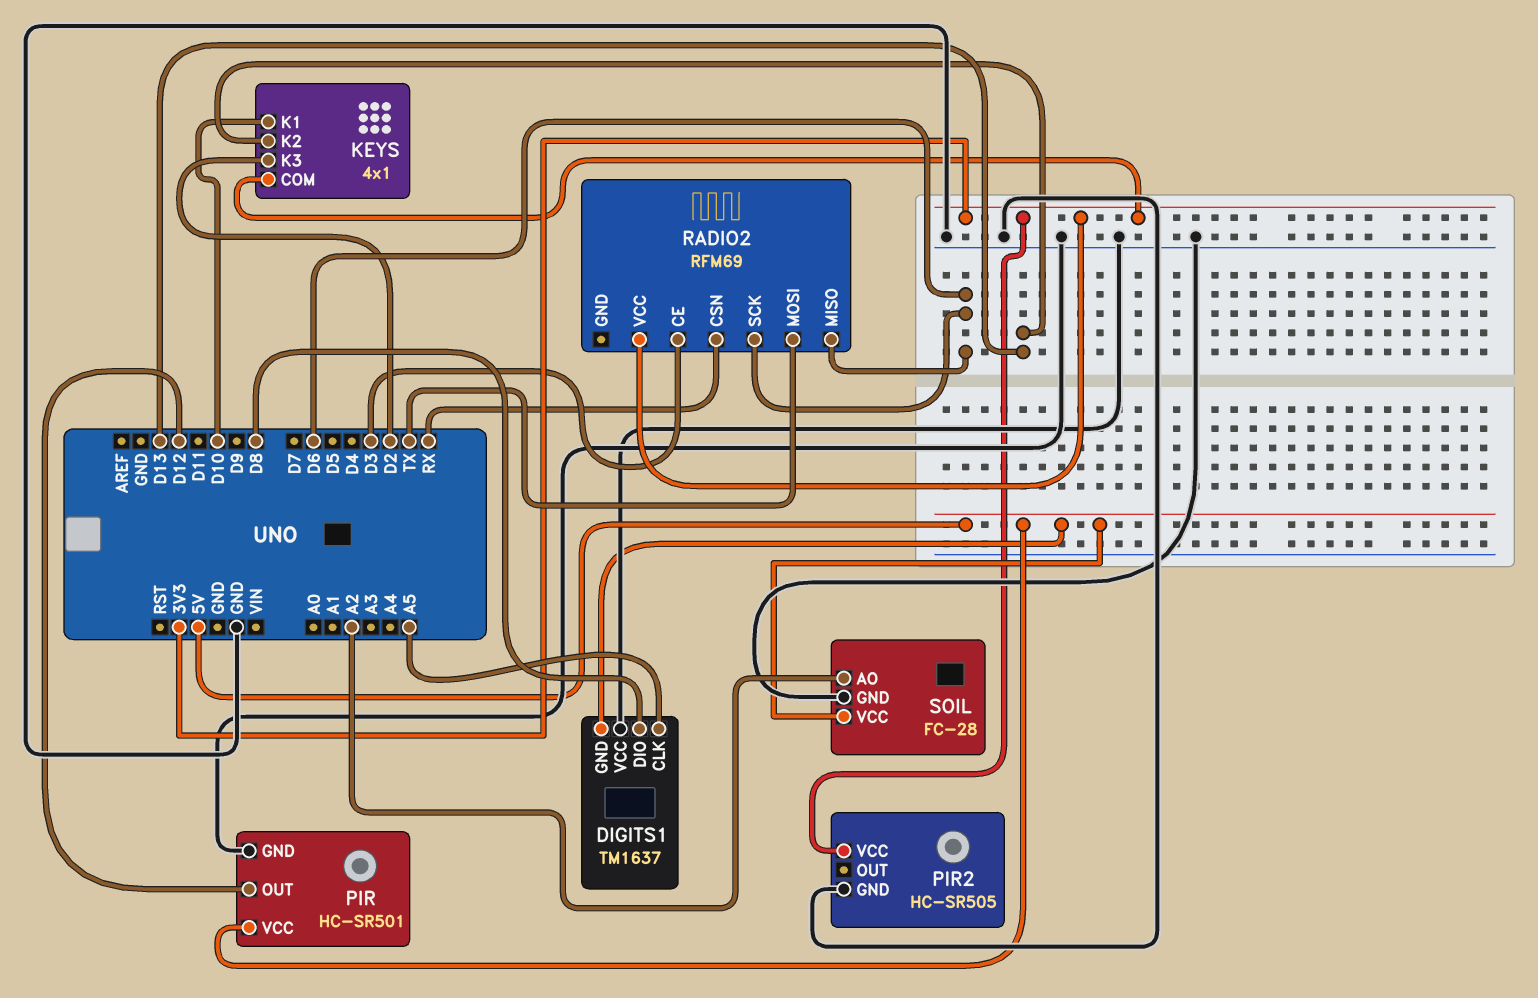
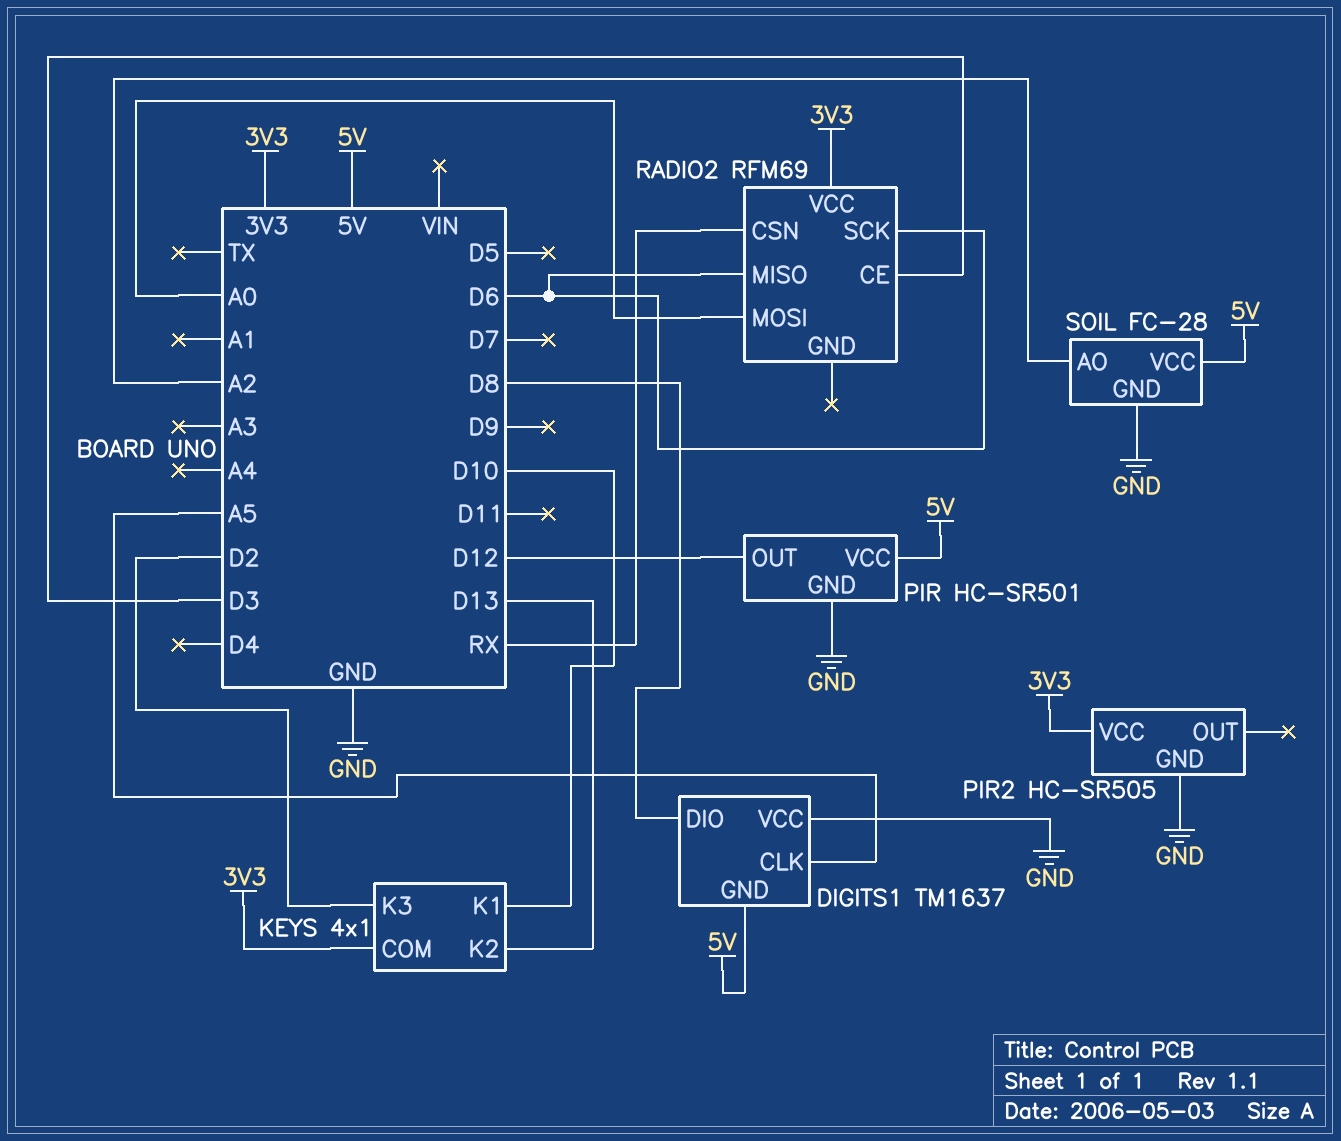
RADIO2 pin MOSI: TX -> A0

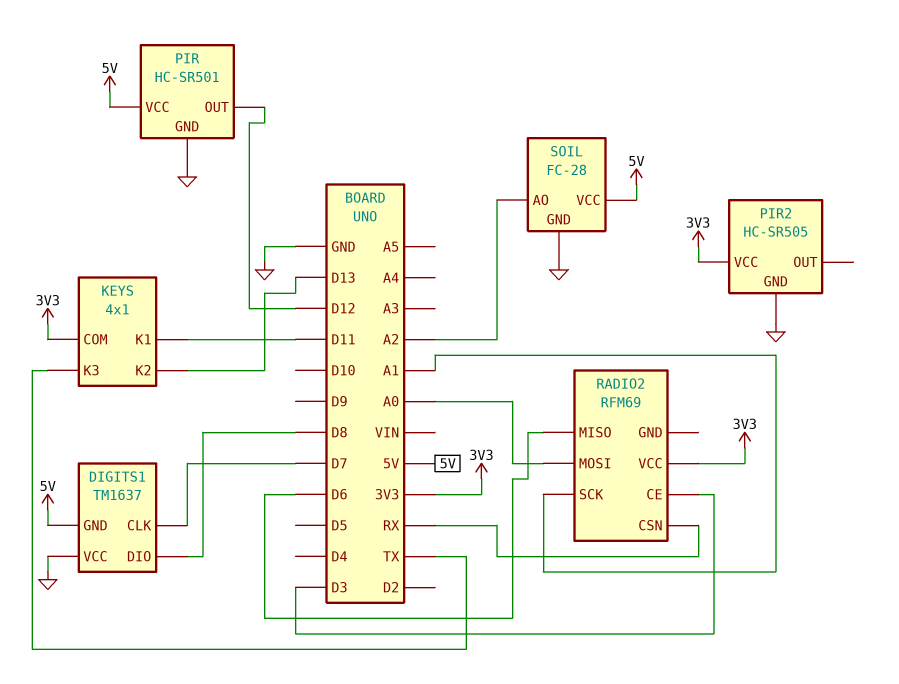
DIGITS1 pin CLK: A5 -> D7
KEYS pin K1: D10 -> D11
KEYS pin K3: D2 -> TX
RADIO2 pin SCK: D6 -> A1

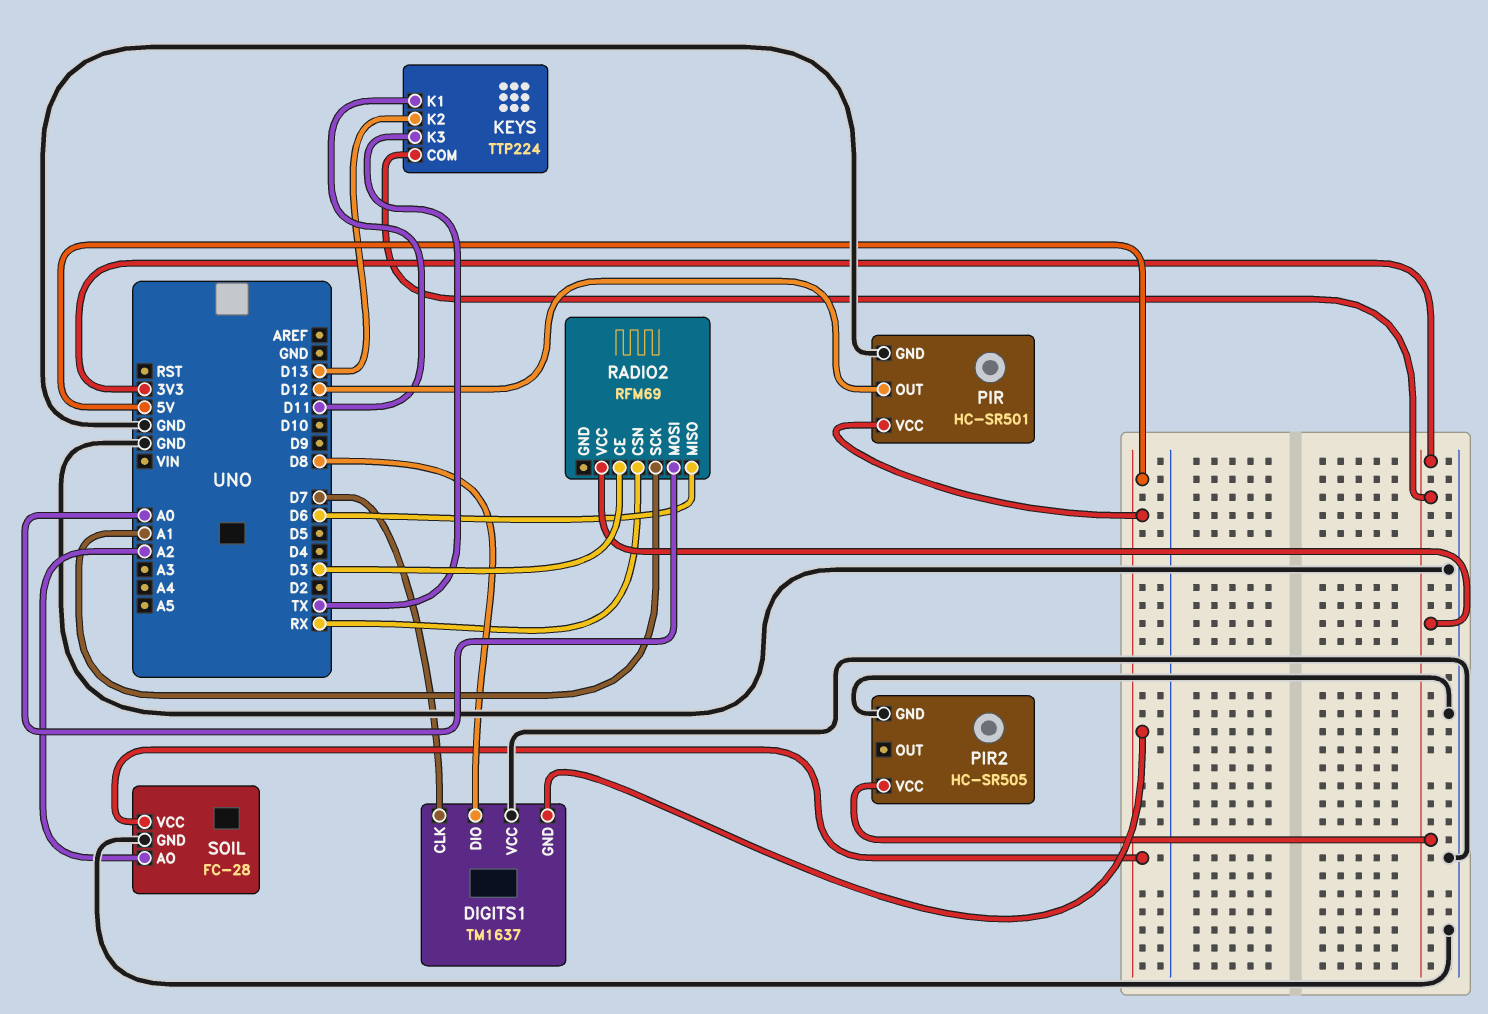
KEYS: 4x1 -> TTP224

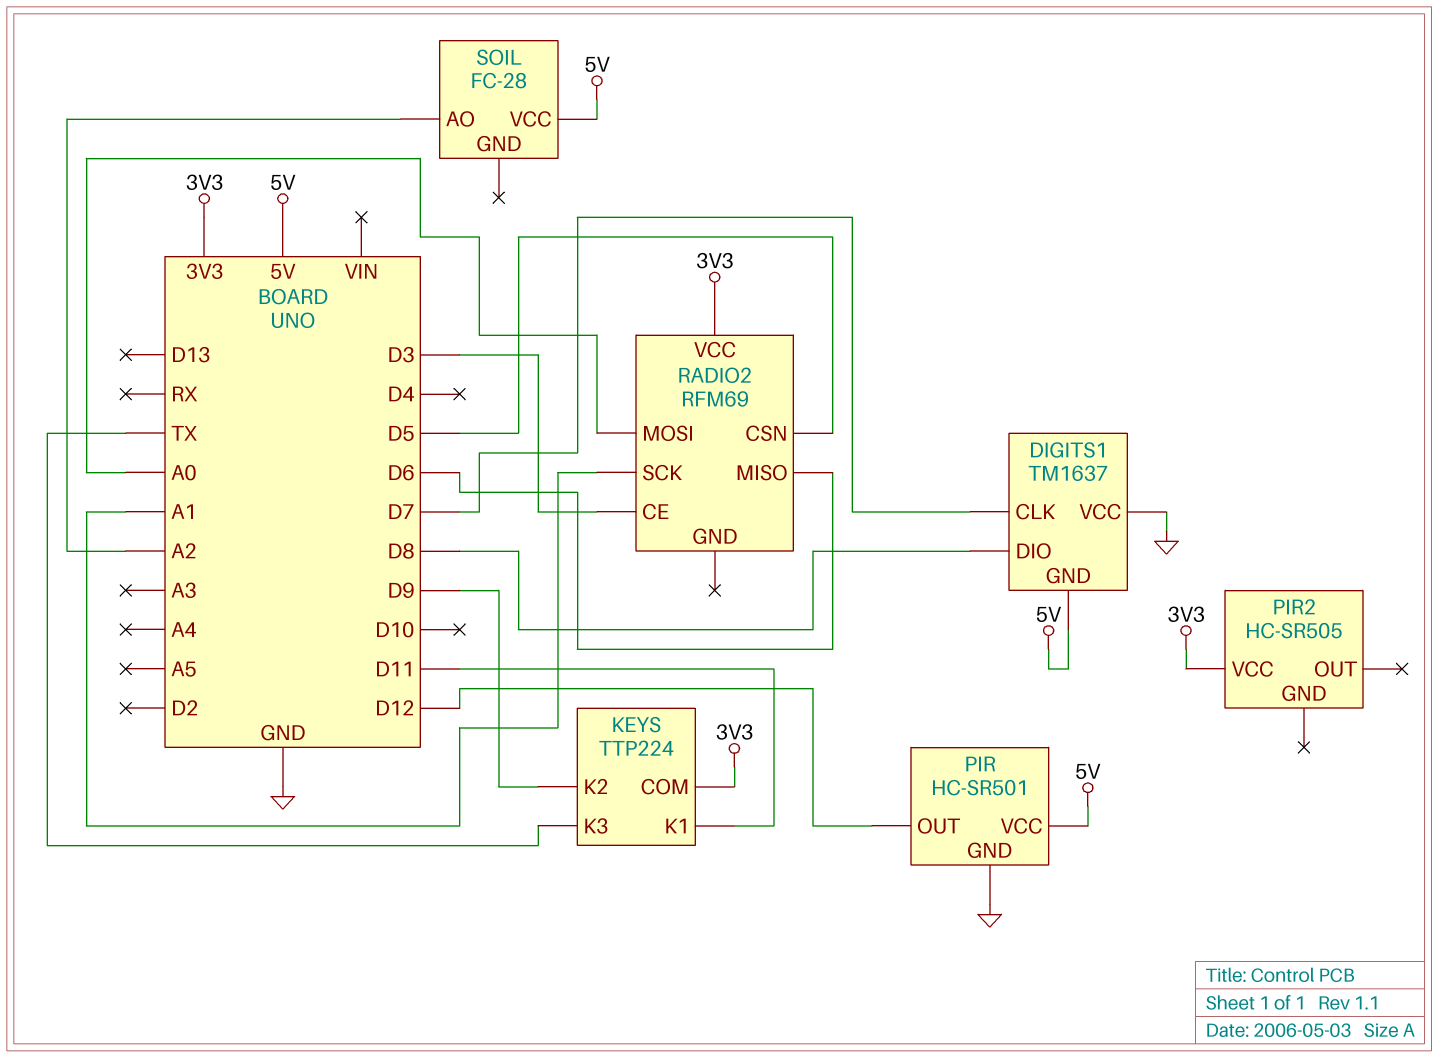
KEYS pin K2: D13 -> D9
PIR2 pin GND: GND -> none
RADIO2 pin CSN: RX -> D5
SOIL pin GND: GND -> none

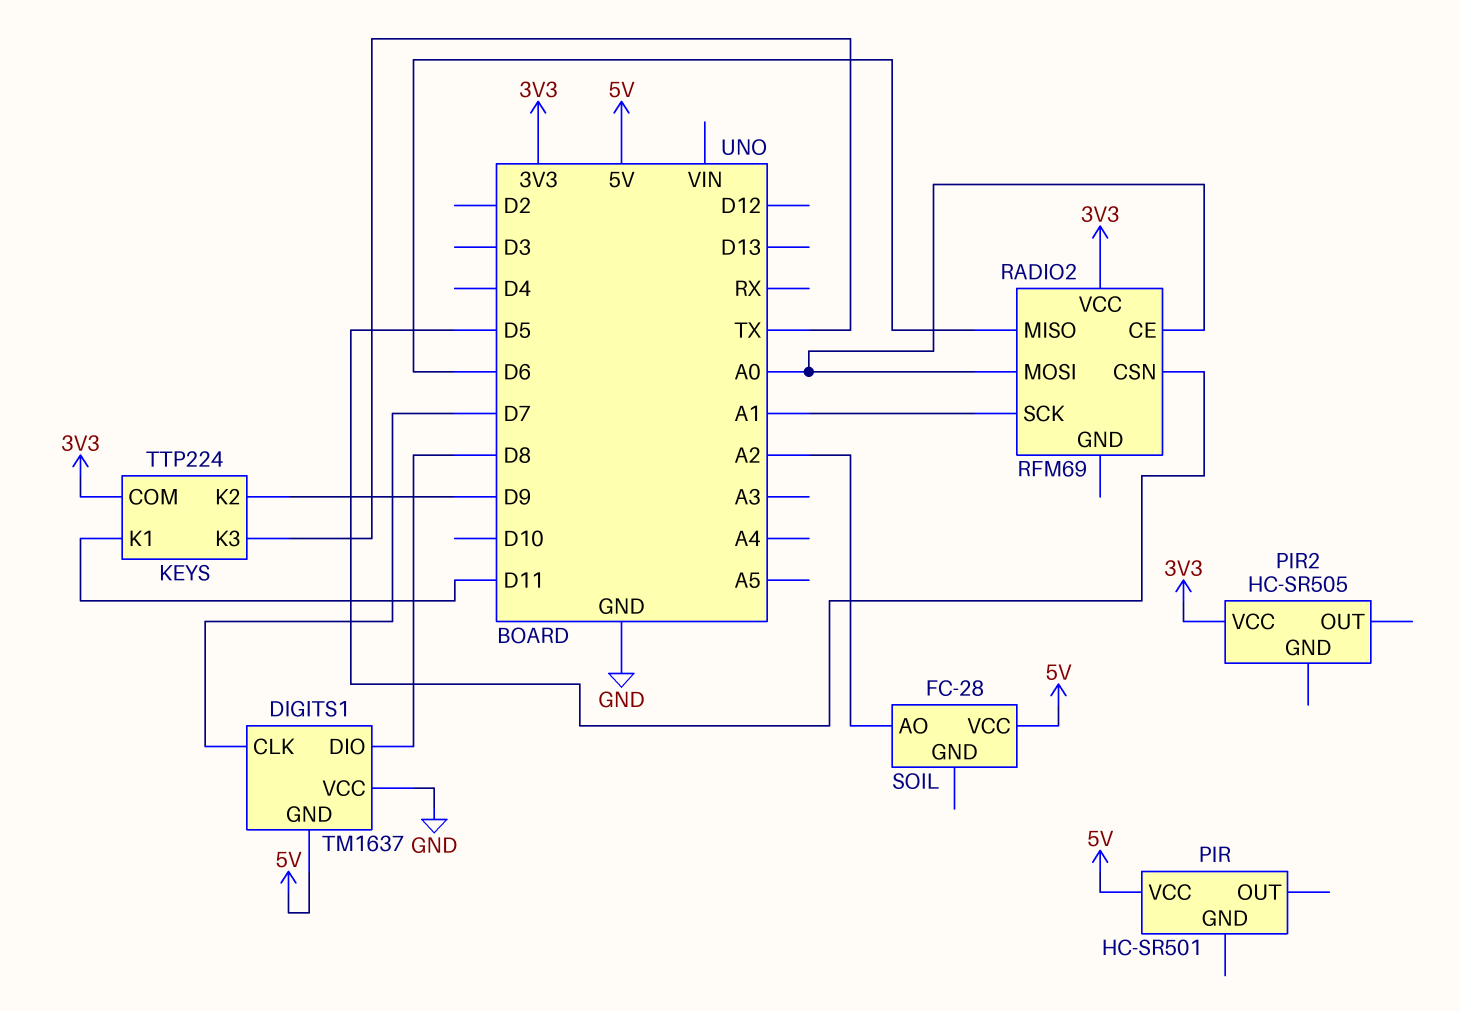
PIR pin GND: GND -> none
PIR pin OUT: D12 -> none
RADIO2 pin CE: D3 -> A0

